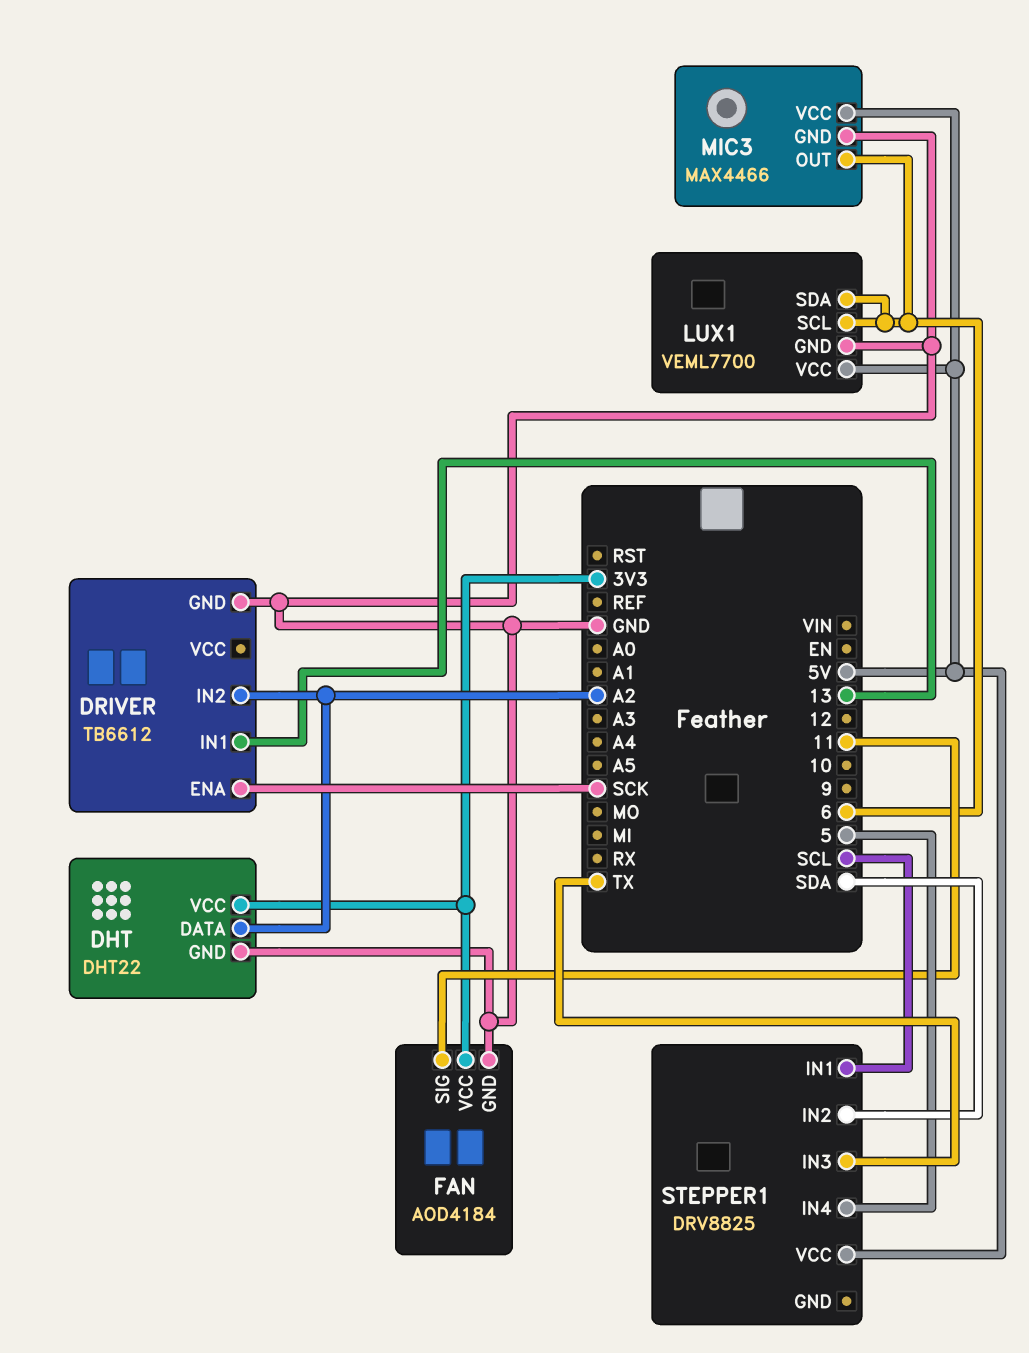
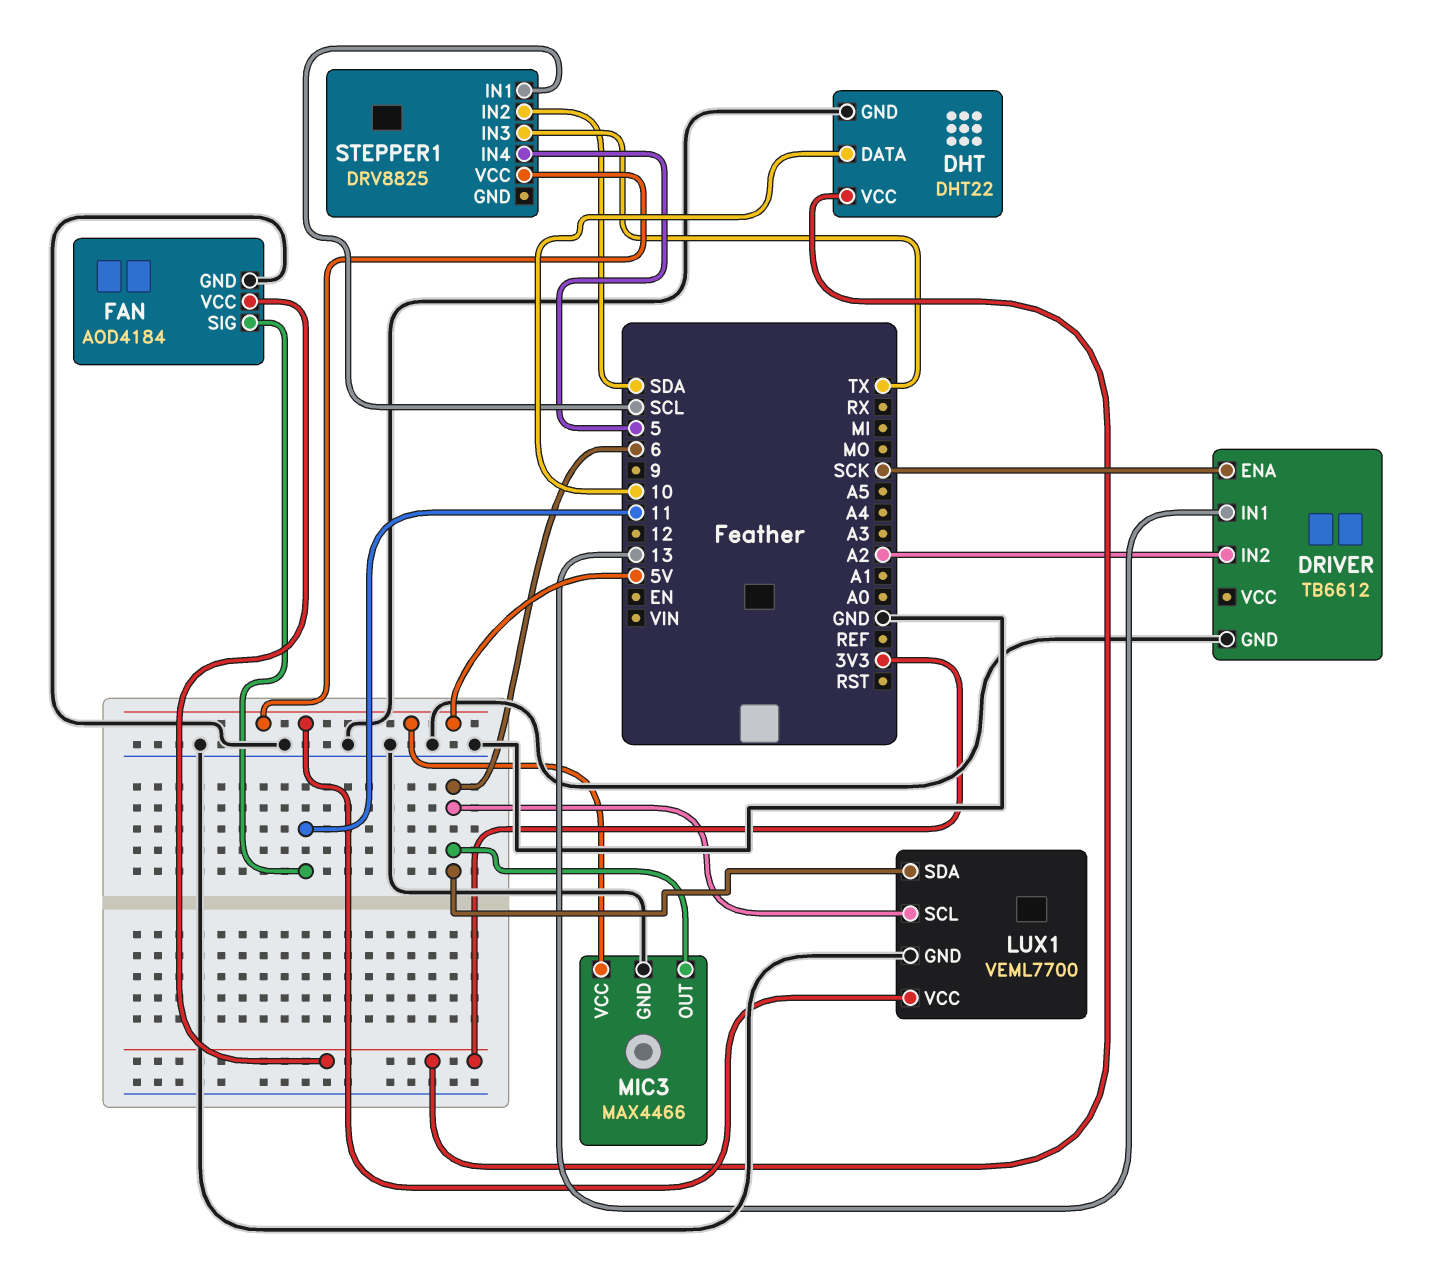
DHT pin DATA: A2 -> 10

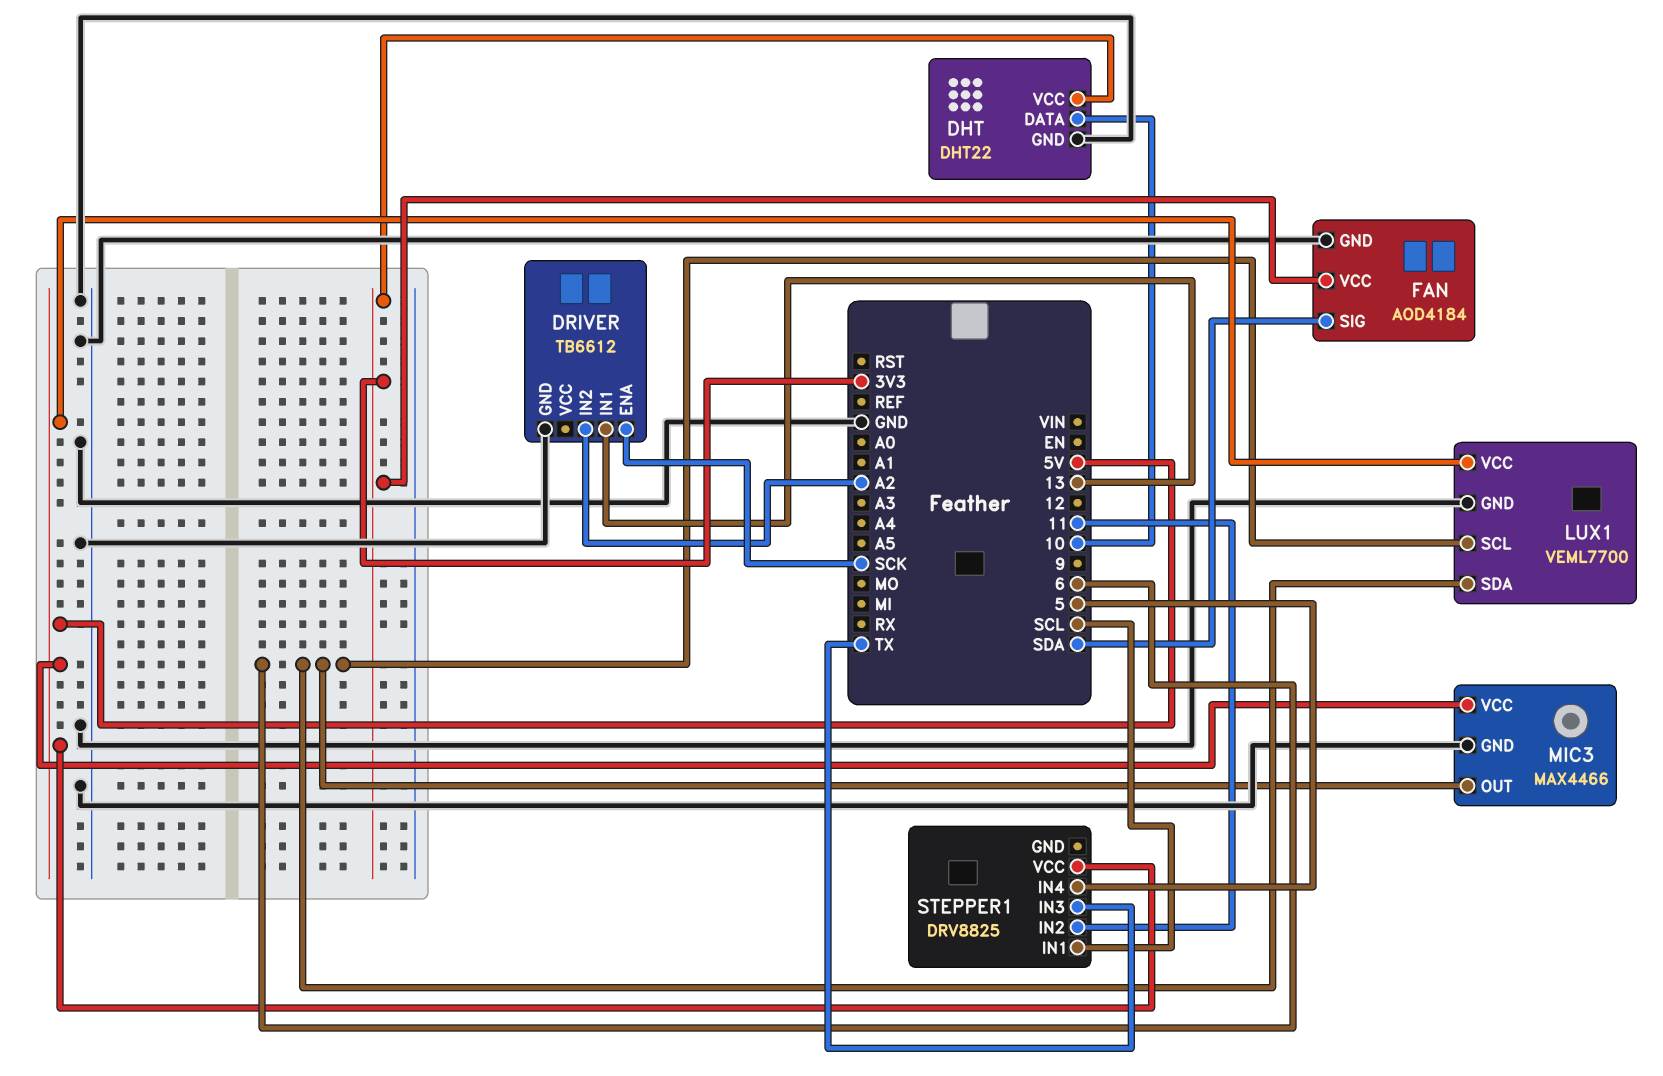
FAN pin SIG: 11 -> SDA
STEPPER1 pin IN2: SDA -> 11

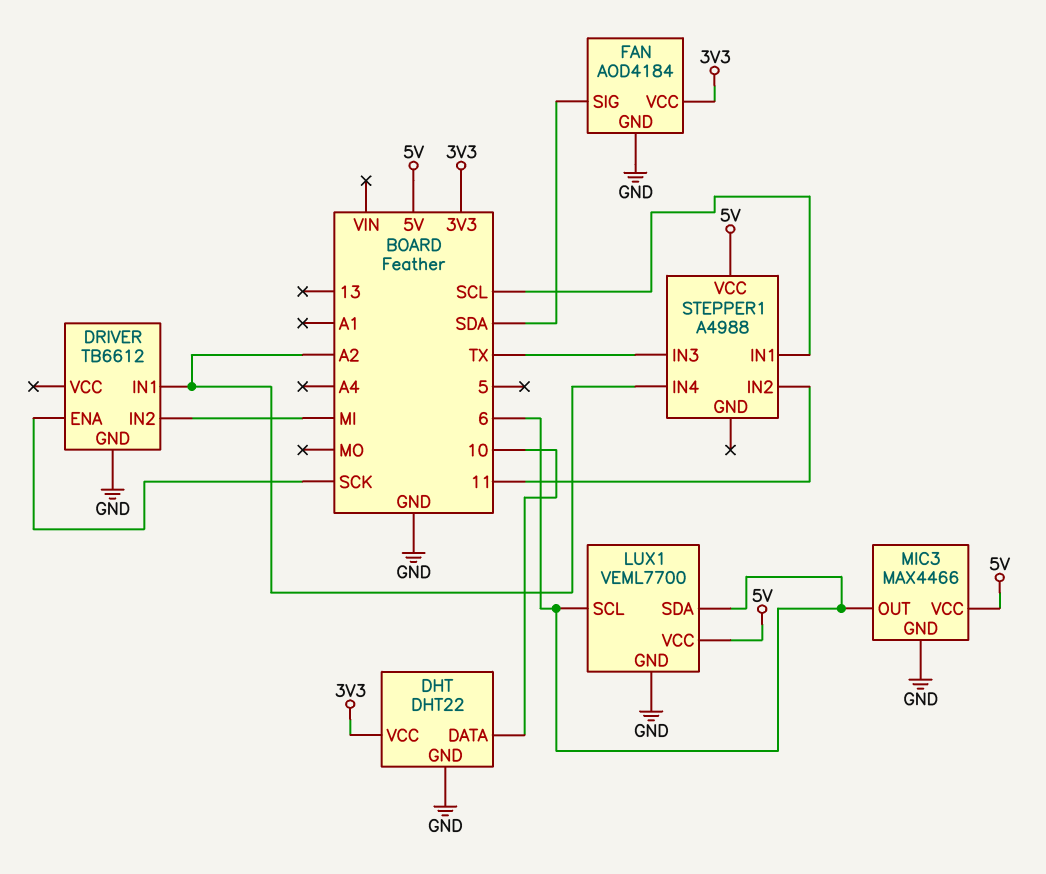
DRIVER pin IN1: 13 -> A2
DRIVER pin IN2: A2 -> MI
STEPPER1: DRV8825 -> A4988
STEPPER1 pin IN4: 5 -> A2

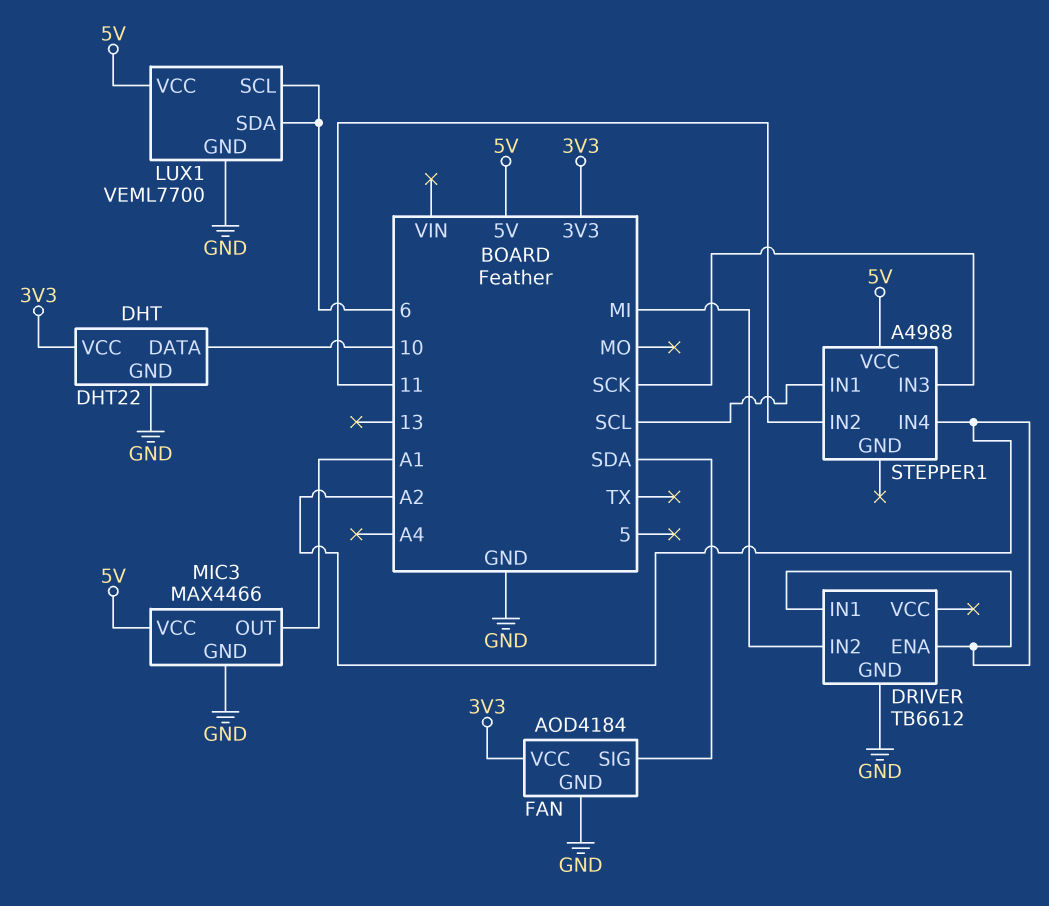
DRIVER pin ENA: SCK -> A2
MIC3 pin OUT: 6 -> A1
STEPPER1 pin IN3: TX -> SCK

